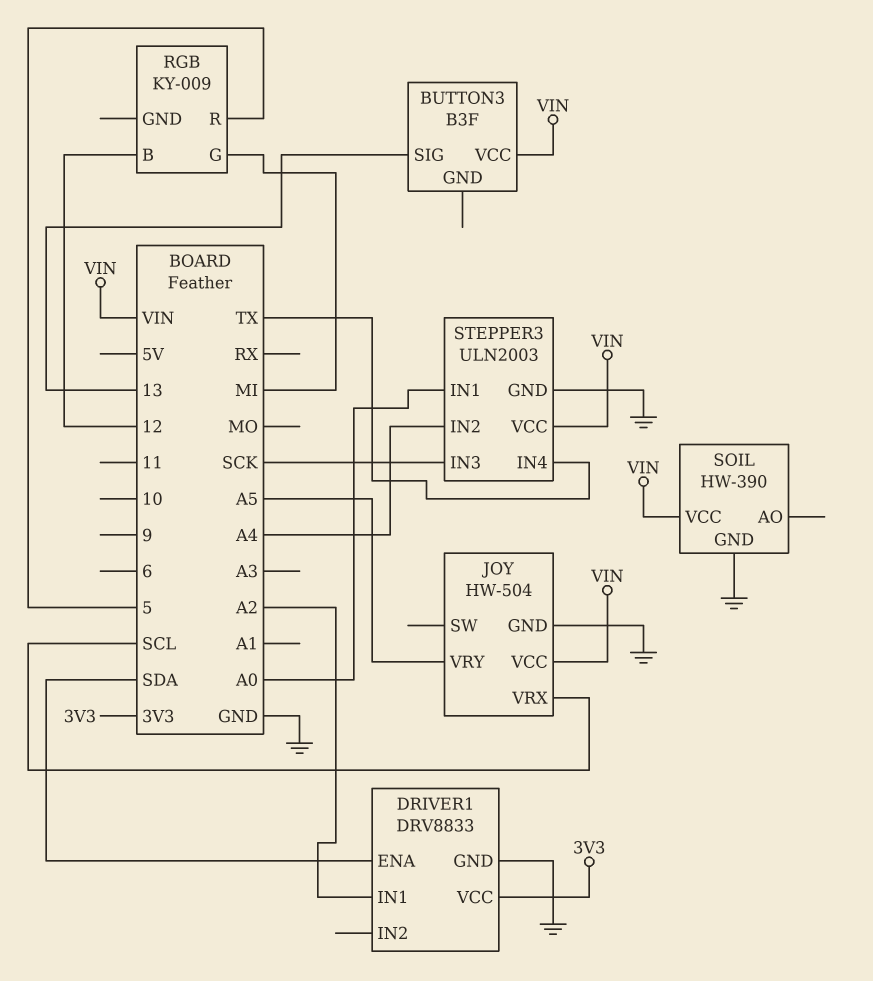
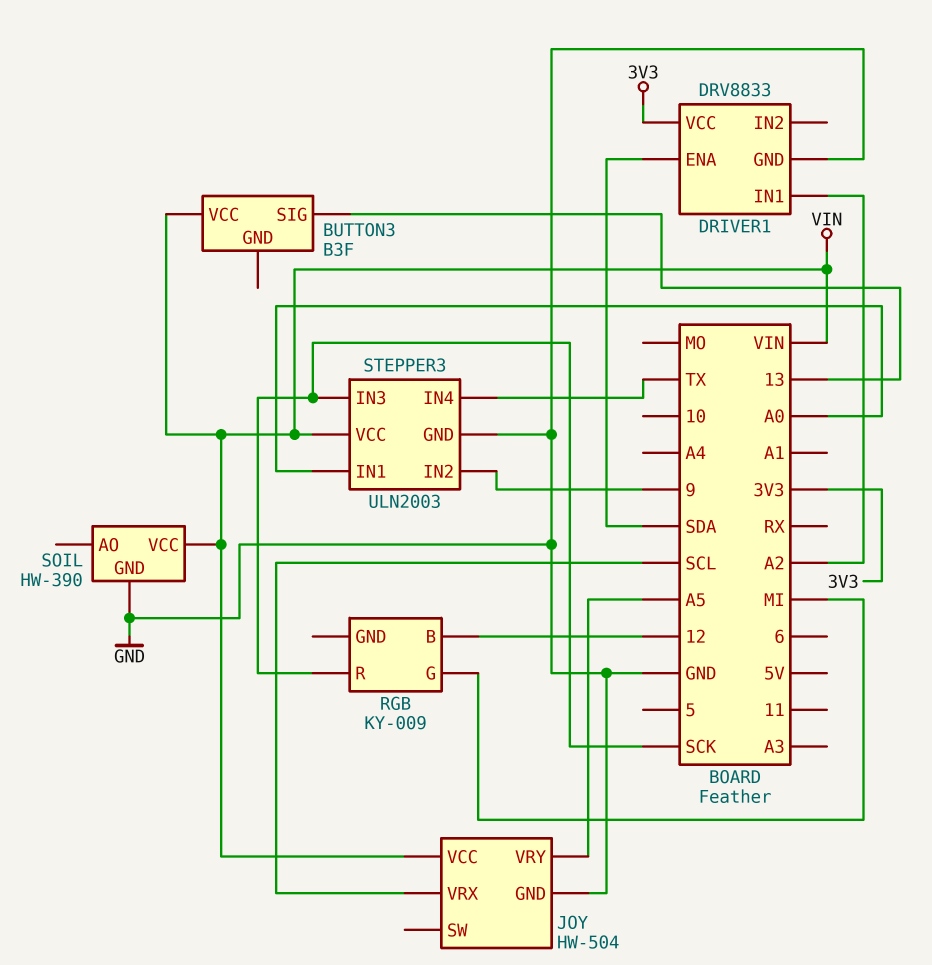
RGB pin R: 5 -> SCK
STEPPER3 pin IN2: A4 -> 9

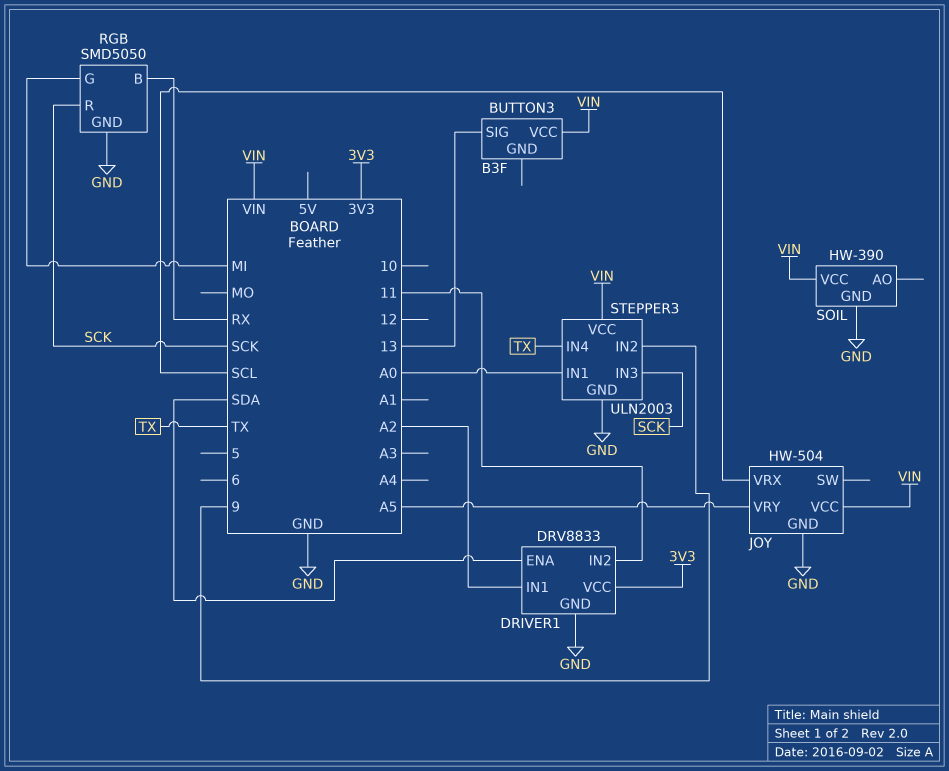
DRIVER1 pin IN2: none -> 11
RGB: KY-009 -> SMD5050
RGB pin B: 12 -> RX
RGB pin GND: none -> GND

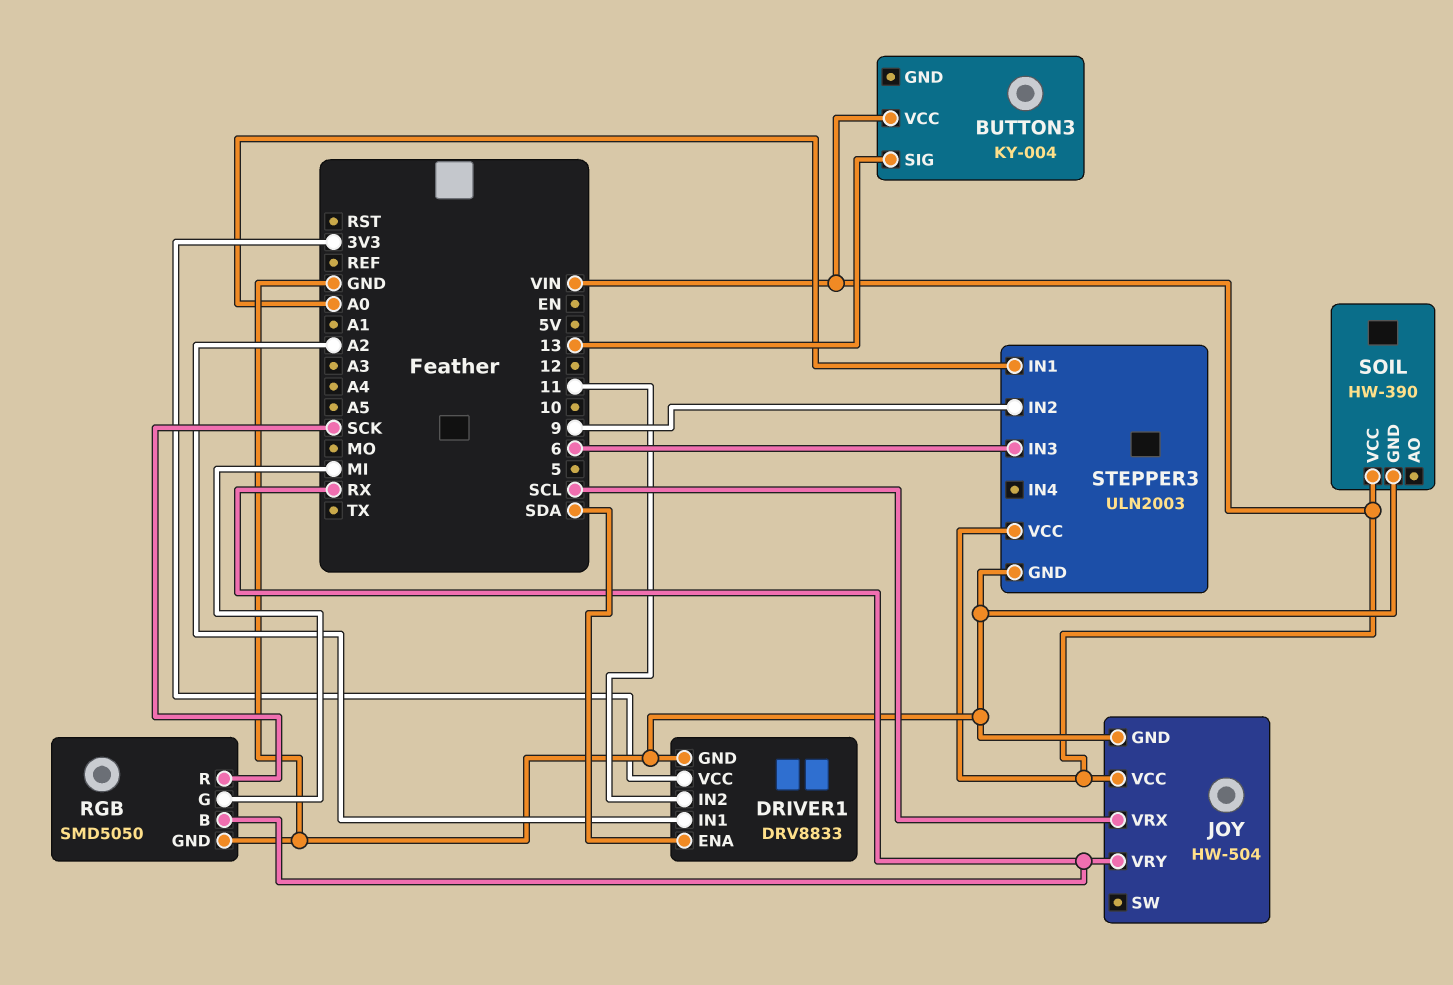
BUTTON3: B3F -> KY-004
JOY pin VRY: A5 -> RX
STEPPER3 pin IN3: SCK -> 6
STEPPER3 pin IN4: TX -> none

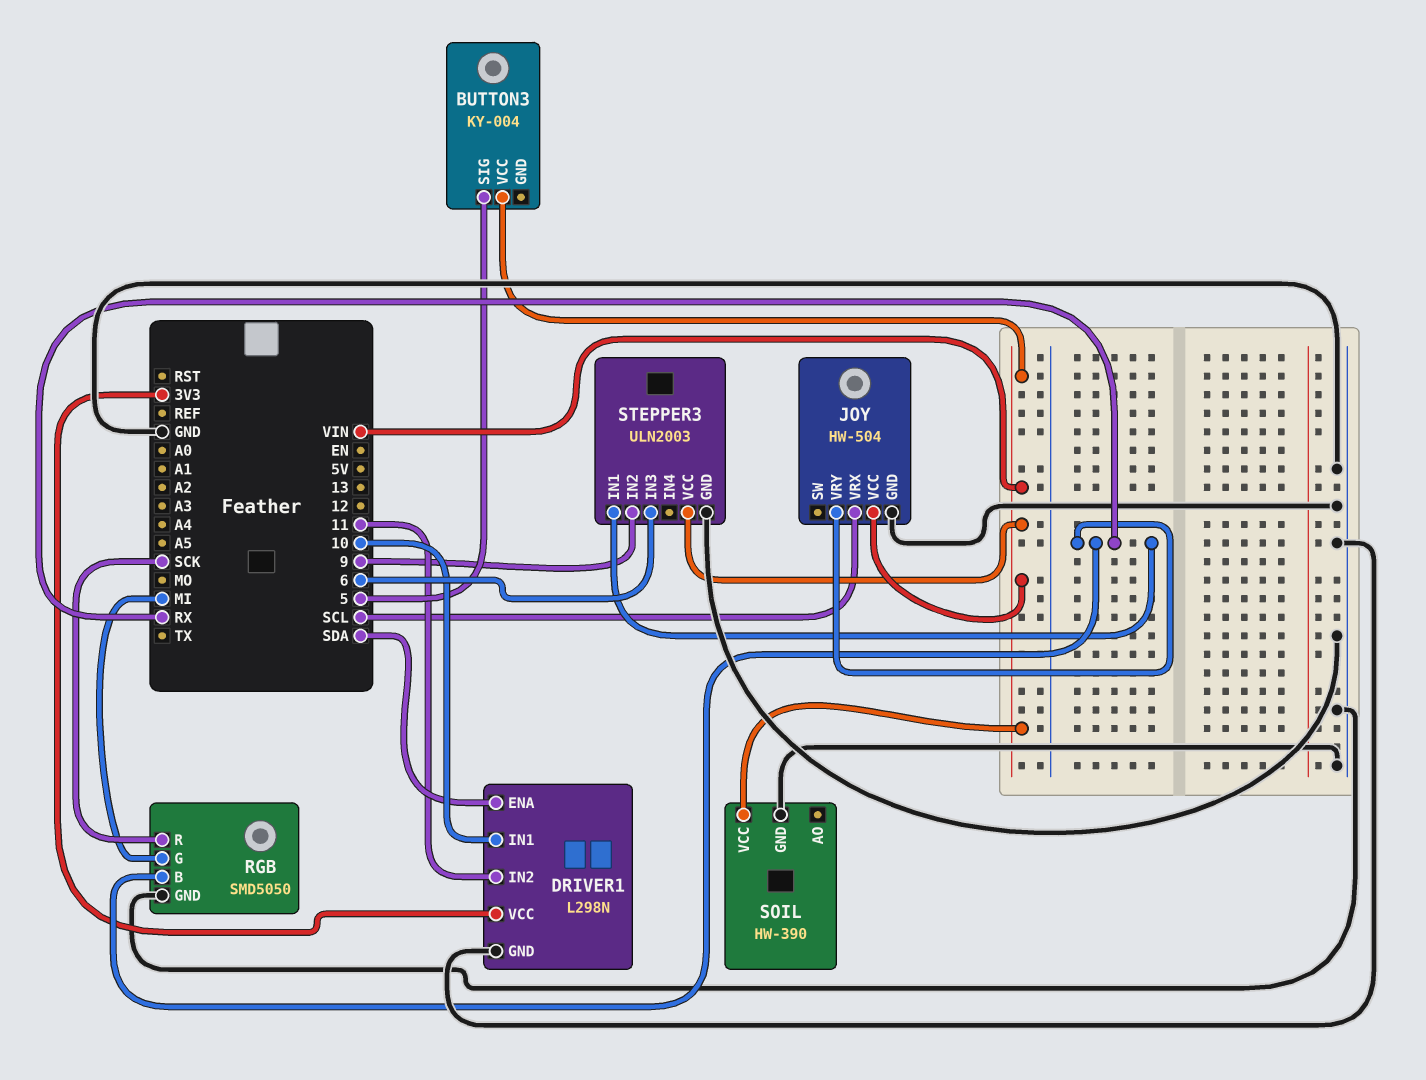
BUTTON3 pin SIG: 13 -> 5
DRIVER1: DRV8833 -> L298N
DRIVER1 pin IN1: A2 -> 10
STEPPER3 pin IN1: A0 -> RX

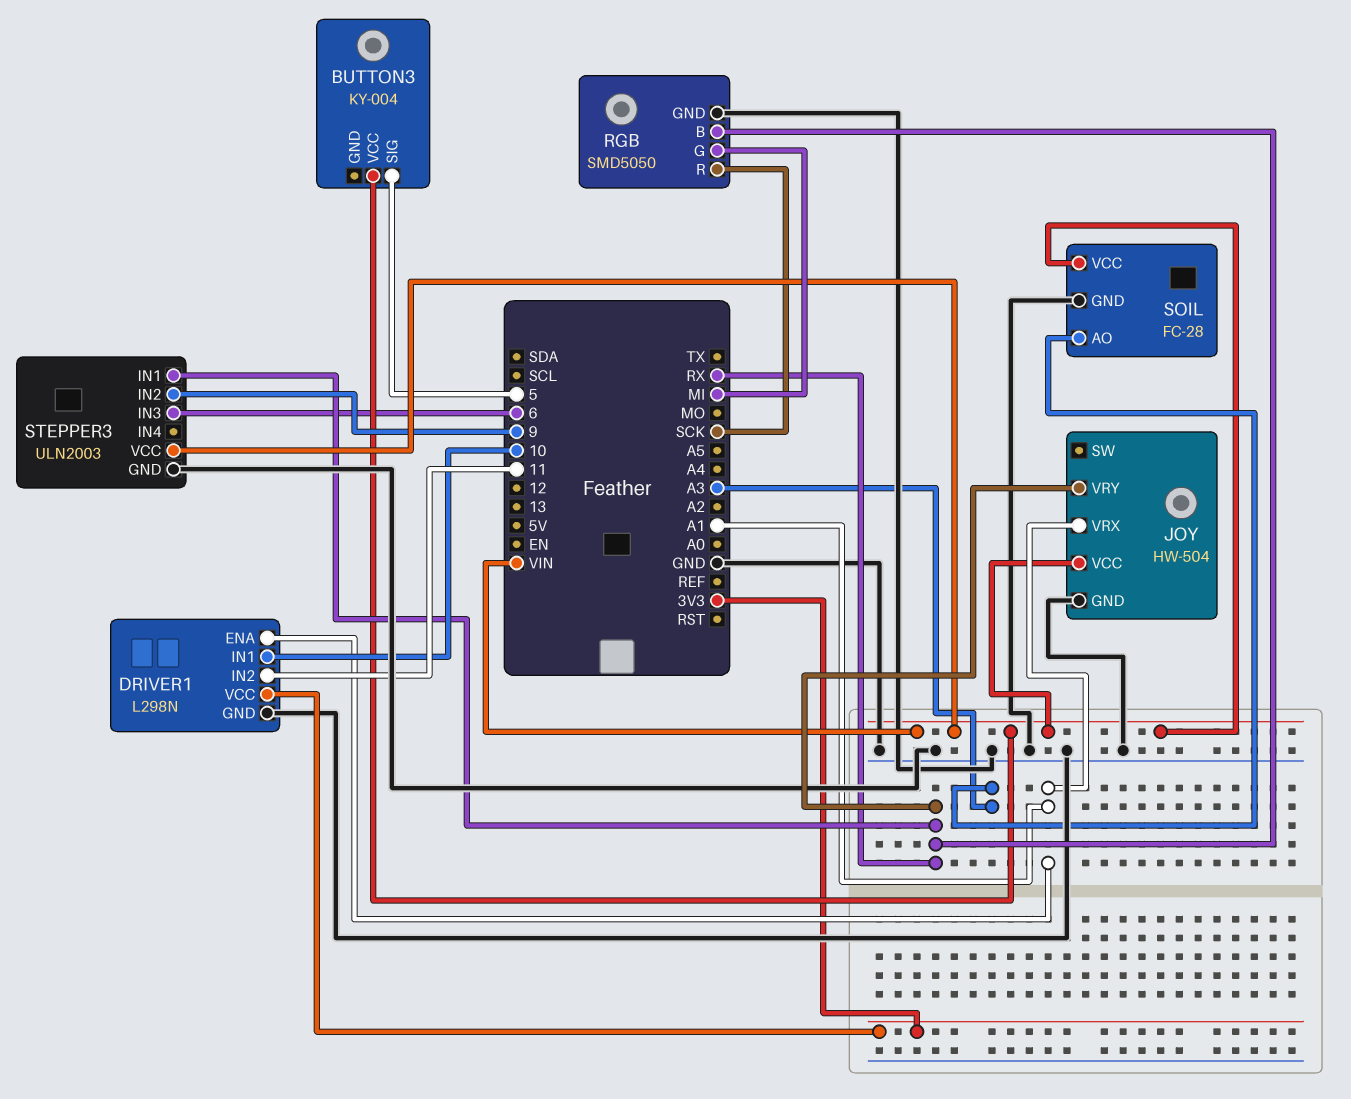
DRIVER1 pin ENA: SDA -> A1
JOY pin VRX: SCL -> A1
SOIL: HW-390 -> FC-28
SOIL pin AO: none -> A3

